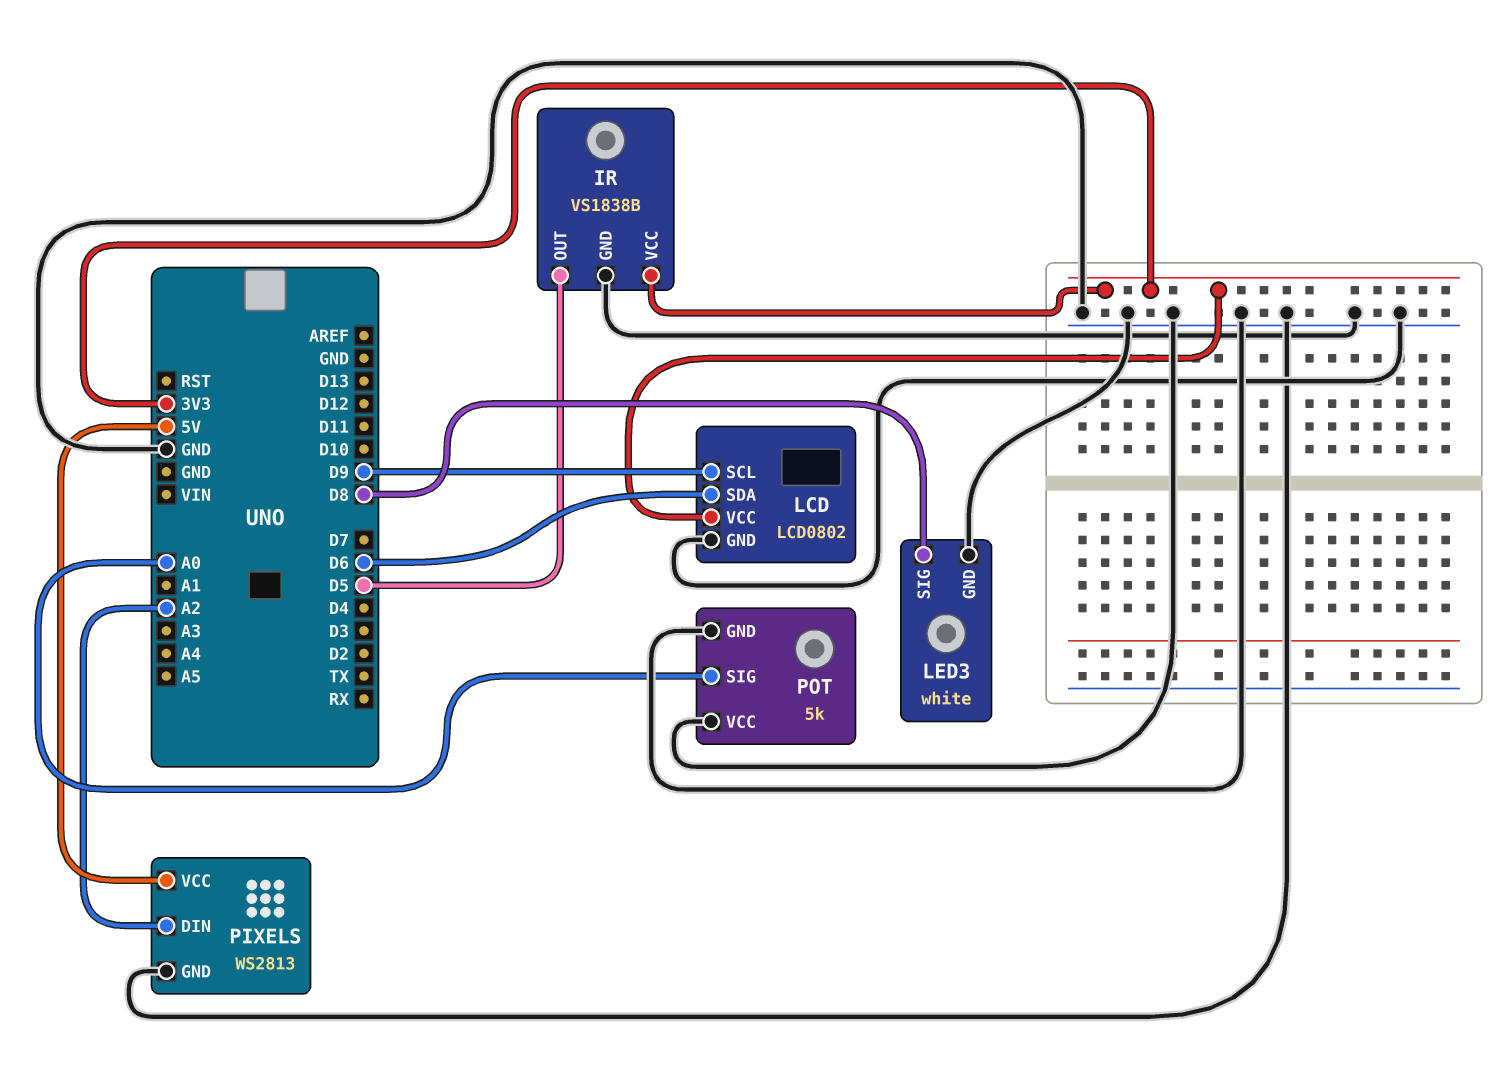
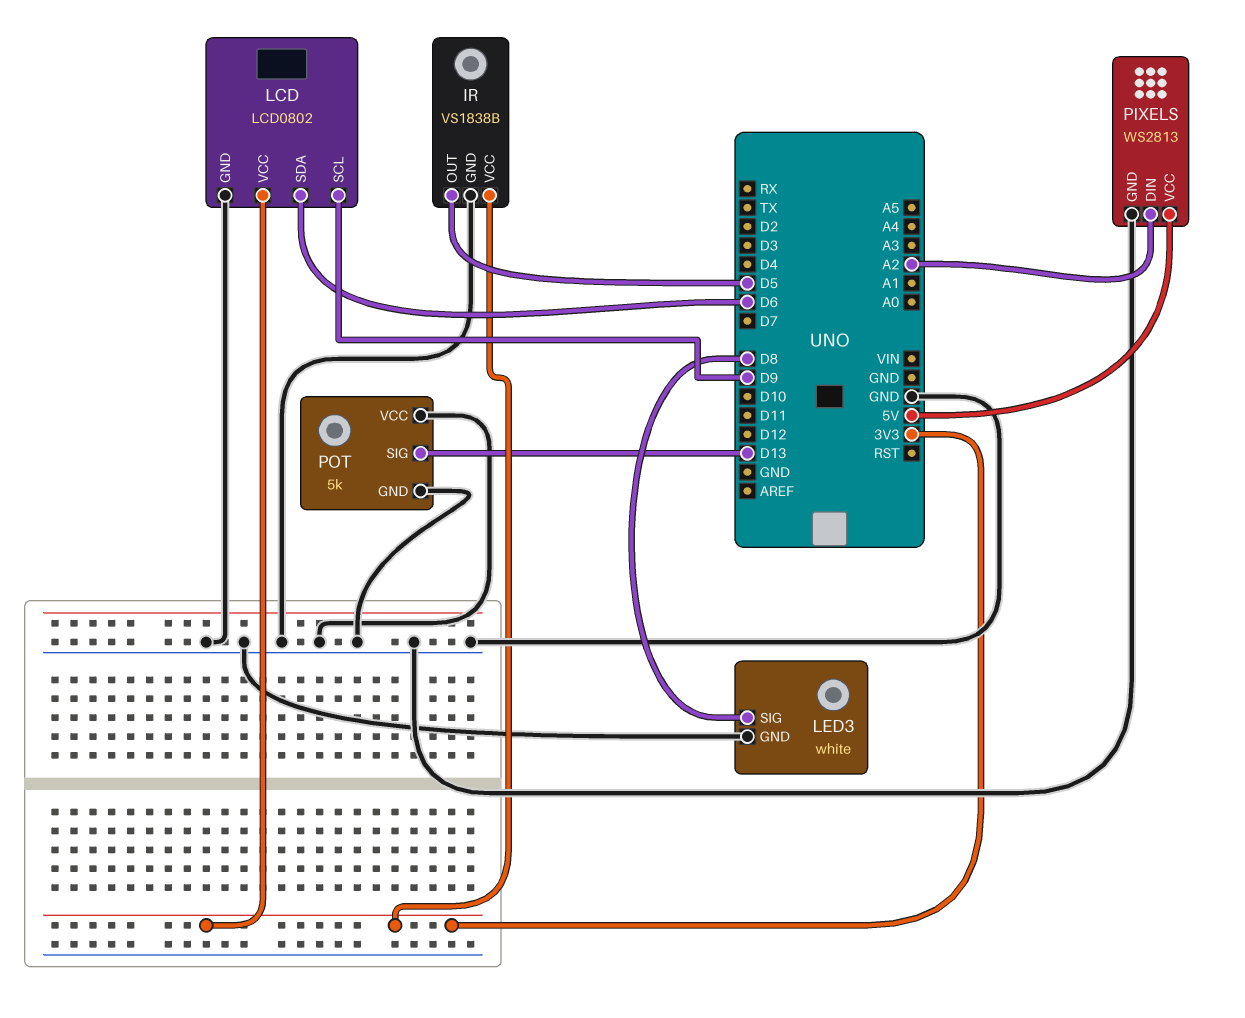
POT pin SIG: A0 -> D13

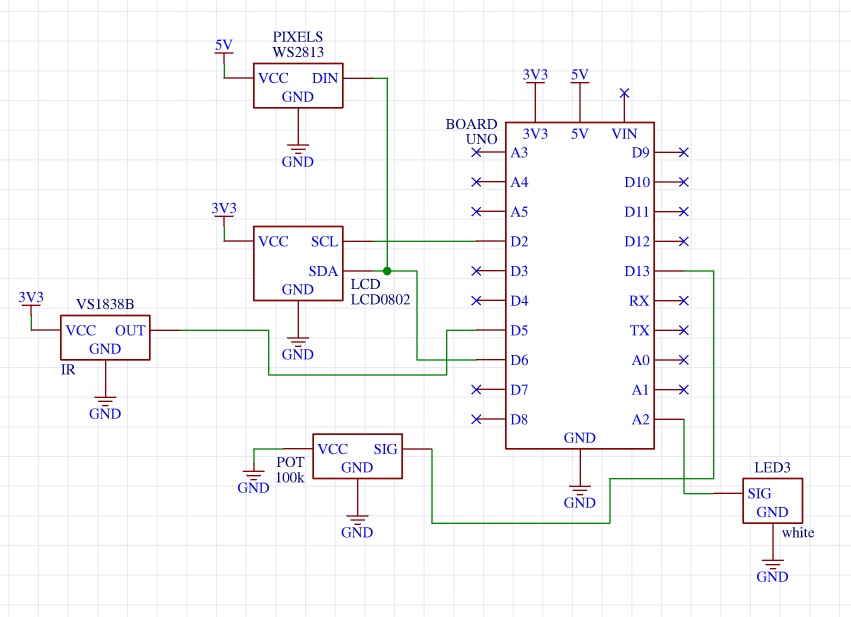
LCD pin SCL: D9 -> D2
LED3 pin SIG: D8 -> A2
PIXELS pin DIN: A2 -> D6
POT: 5k -> 100k

